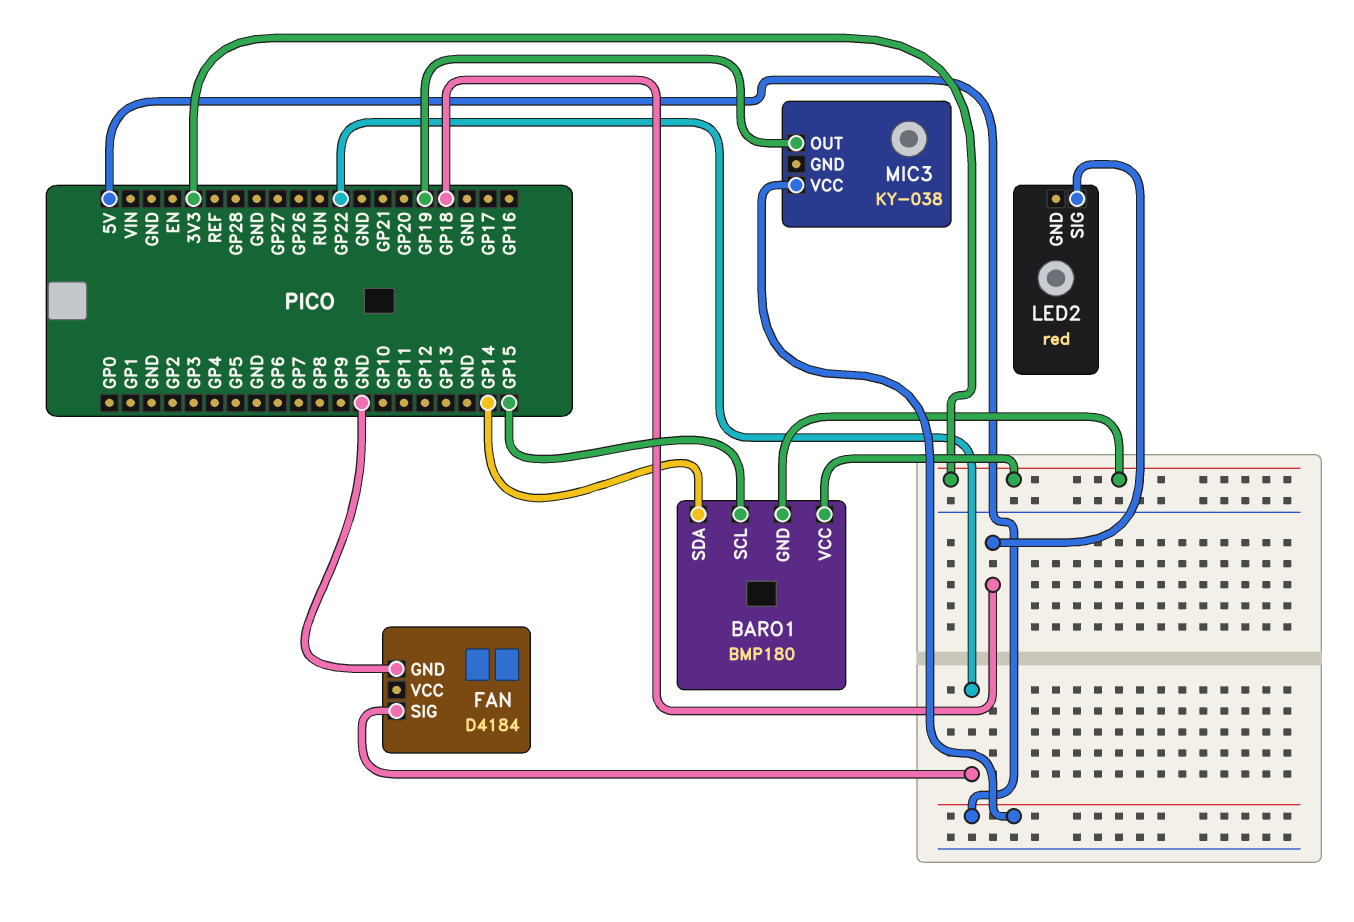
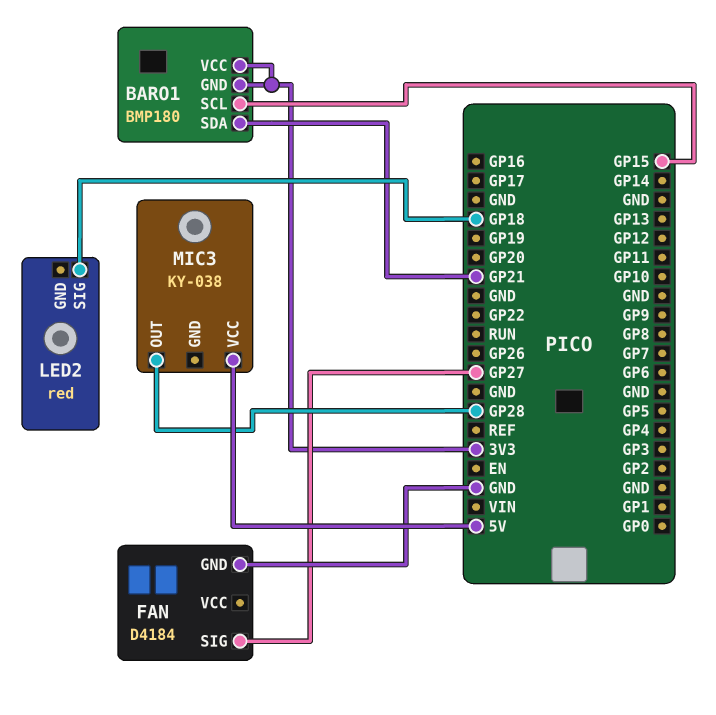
BARO1 pin SDA: GP14 -> GP21
FAN pin SIG: GP22 -> GP27
MIC3 pin OUT: GP19 -> GP28

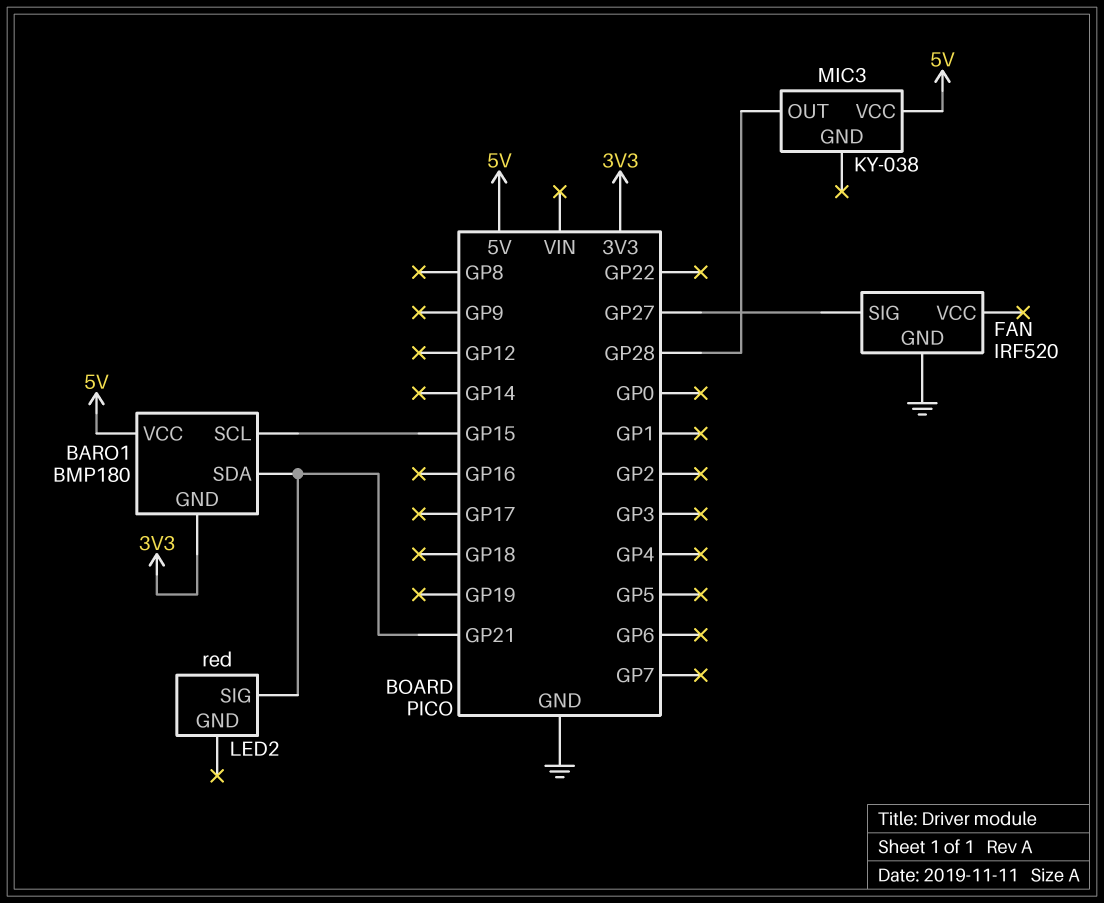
BARO1 pin VCC: 3V3 -> 5V
FAN: D4184 -> IRF520
LED2 pin SIG: GP18 -> GP21

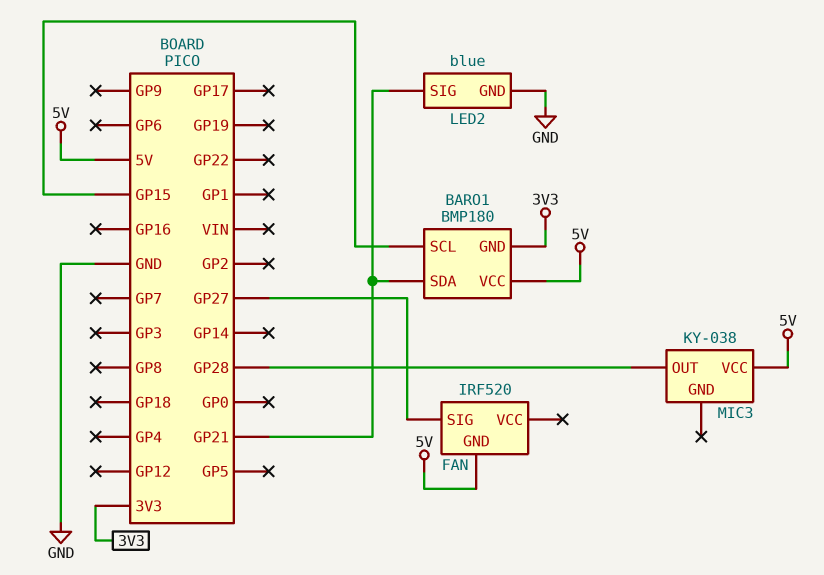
FAN pin GND: GND -> 5V
LED2: red -> blue
LED2 pin GND: none -> GND

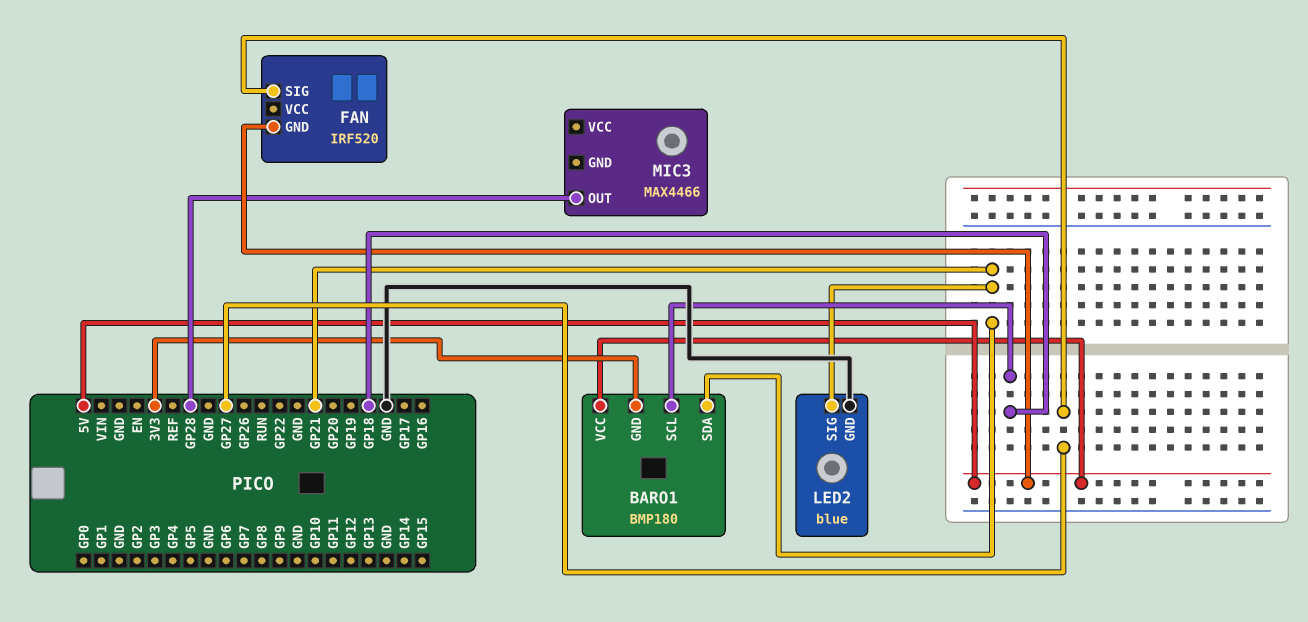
BARO1 pin SCL: GP15 -> GP18
MIC3: KY-038 -> MAX4466
MIC3 pin VCC: 5V -> none

